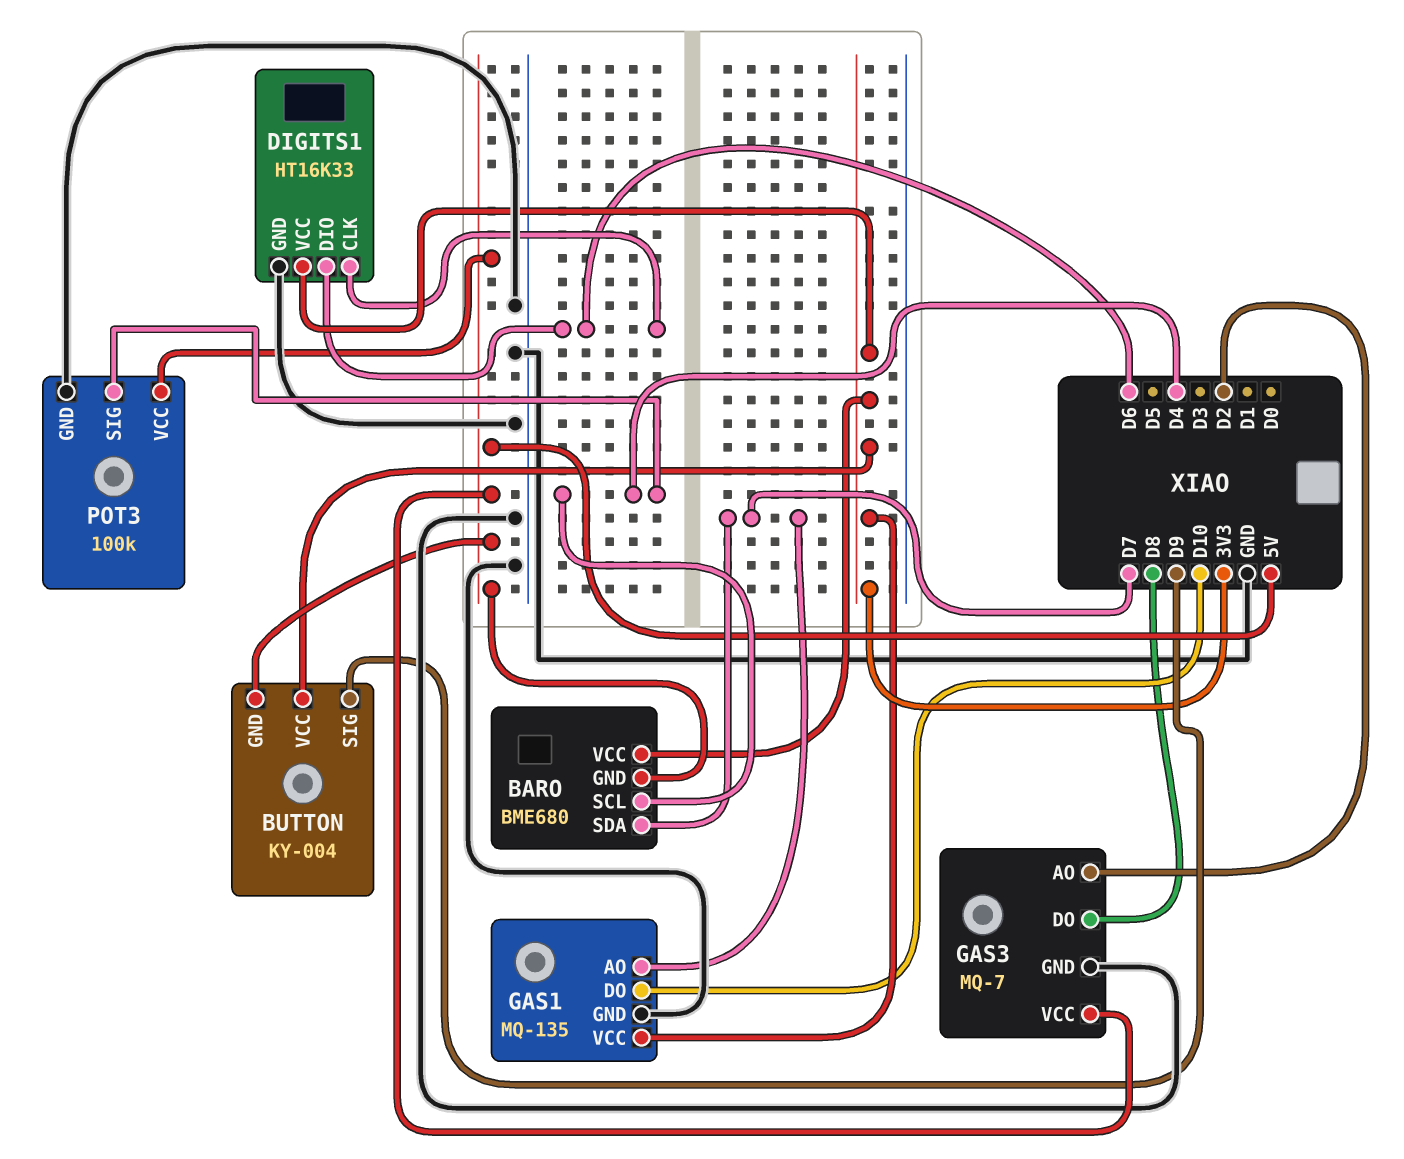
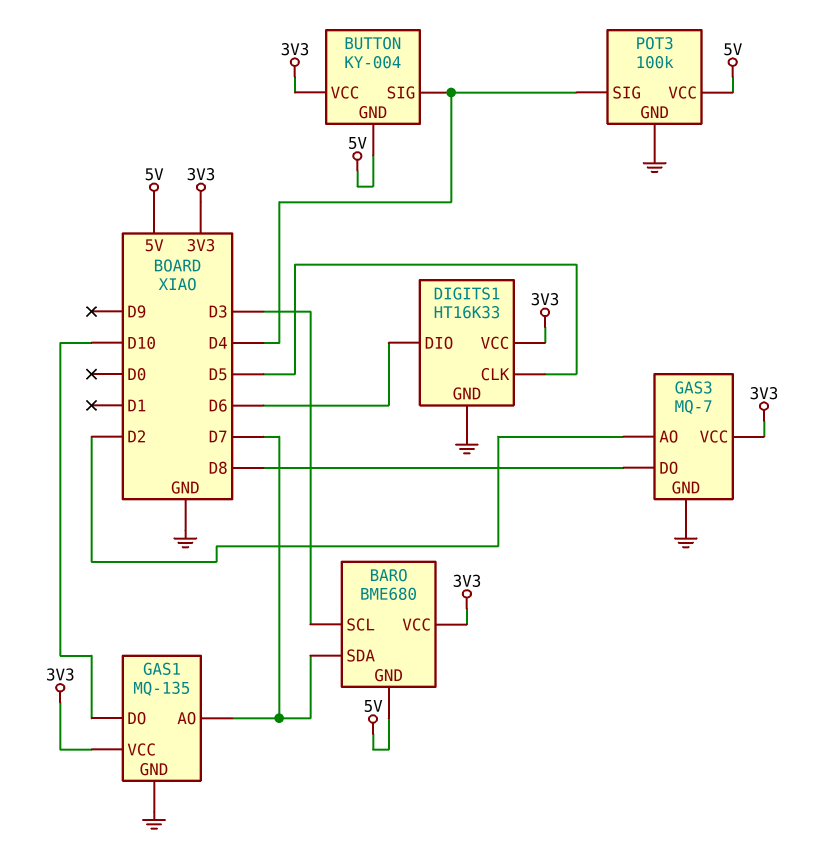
BARO pin SCL: D4 -> D3
BUTTON pin SIG: D9 -> D4
DIGITS1 pin CLK: D6 -> D5
GAS3 pin VCC: 5V -> 3V3

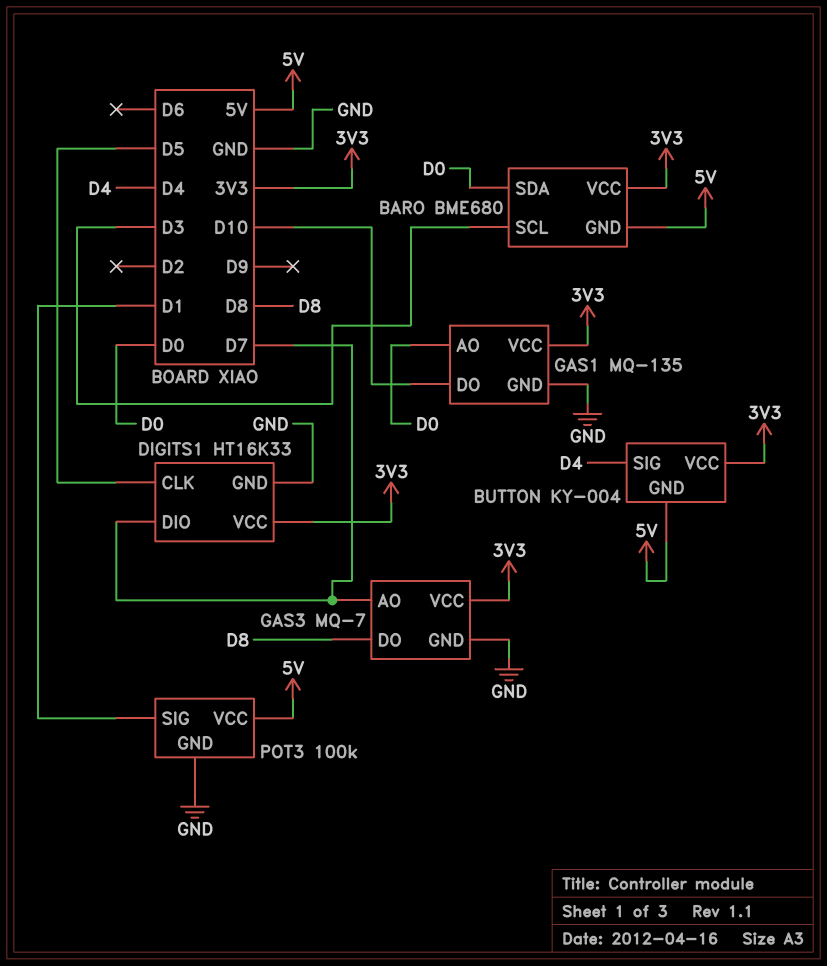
BARO pin SDA: D7 -> D0
DIGITS1 pin DIO: D6 -> D7
GAS1 pin AO: D7 -> D0
GAS3 pin AO: D2 -> D7
POT3 pin SIG: D4 -> D1

